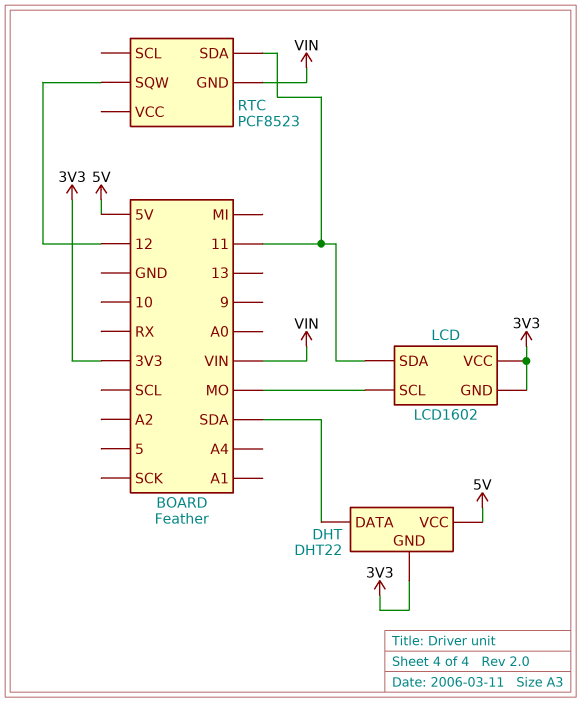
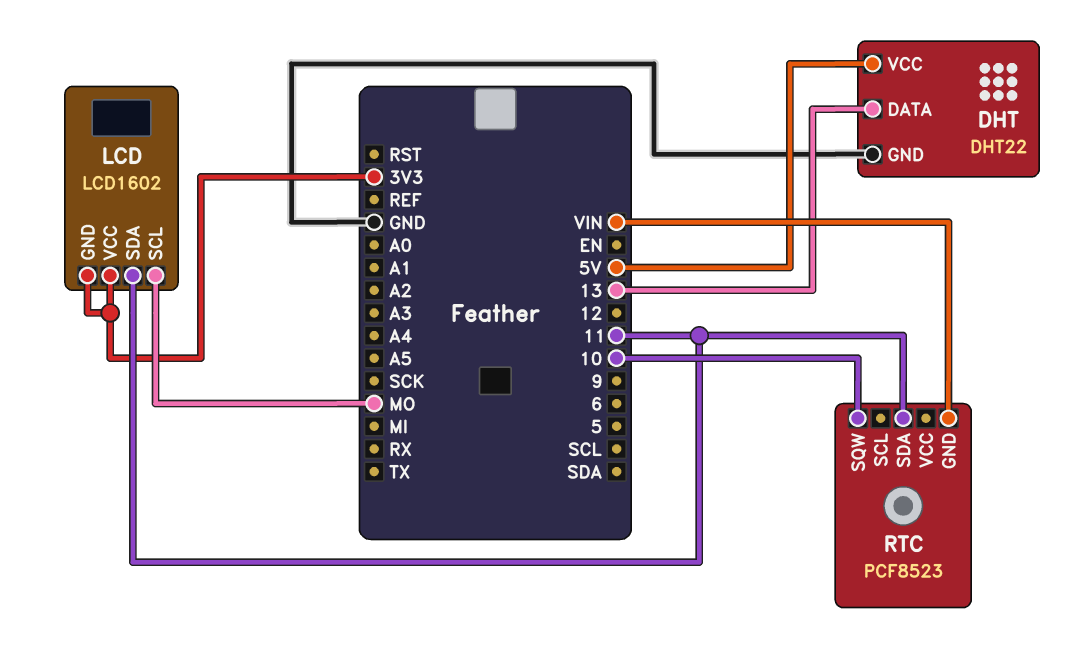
DHT pin DATA: SDA -> 13
DHT pin GND: 3V3 -> GND
RTC pin SQW: 12 -> 10

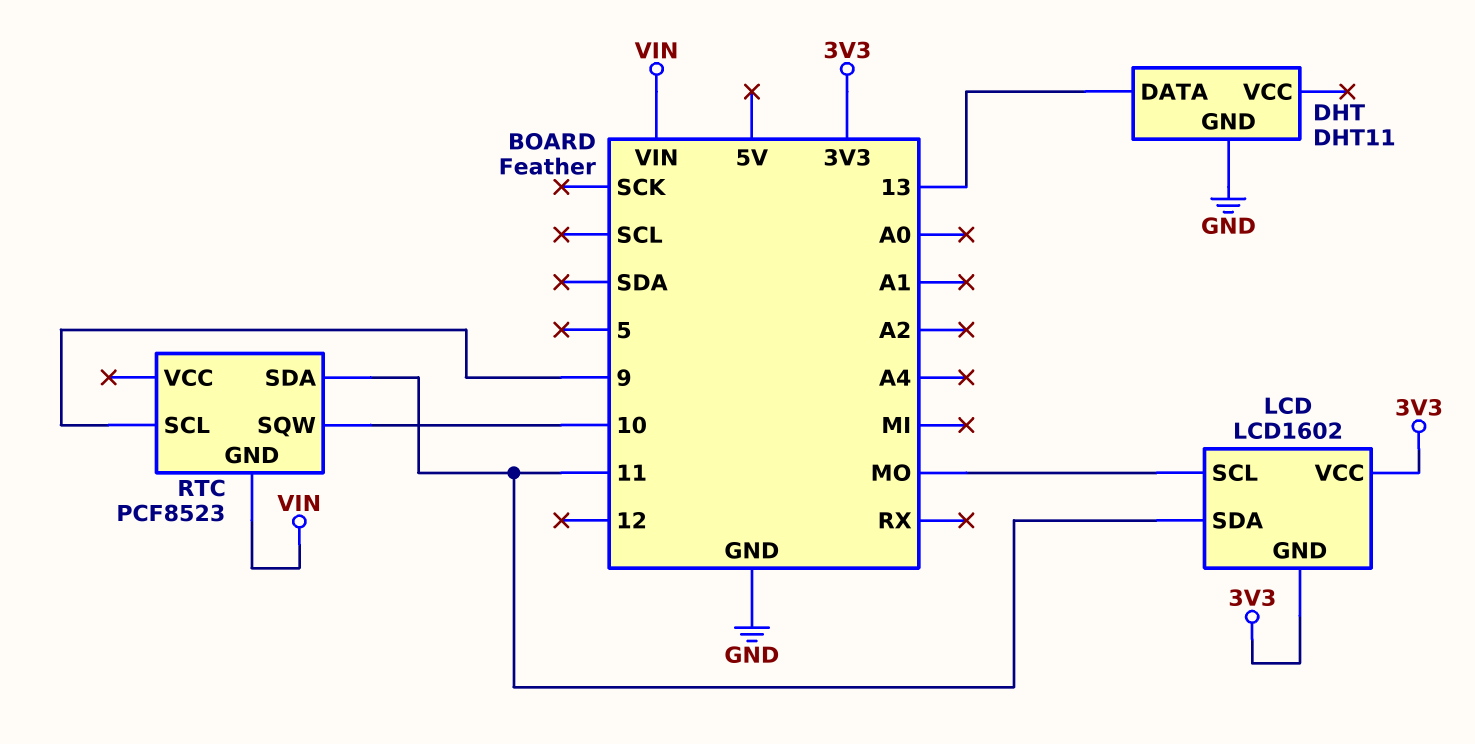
DHT: DHT22 -> DHT11
DHT pin VCC: 5V -> none
RTC pin SCL: none -> 9

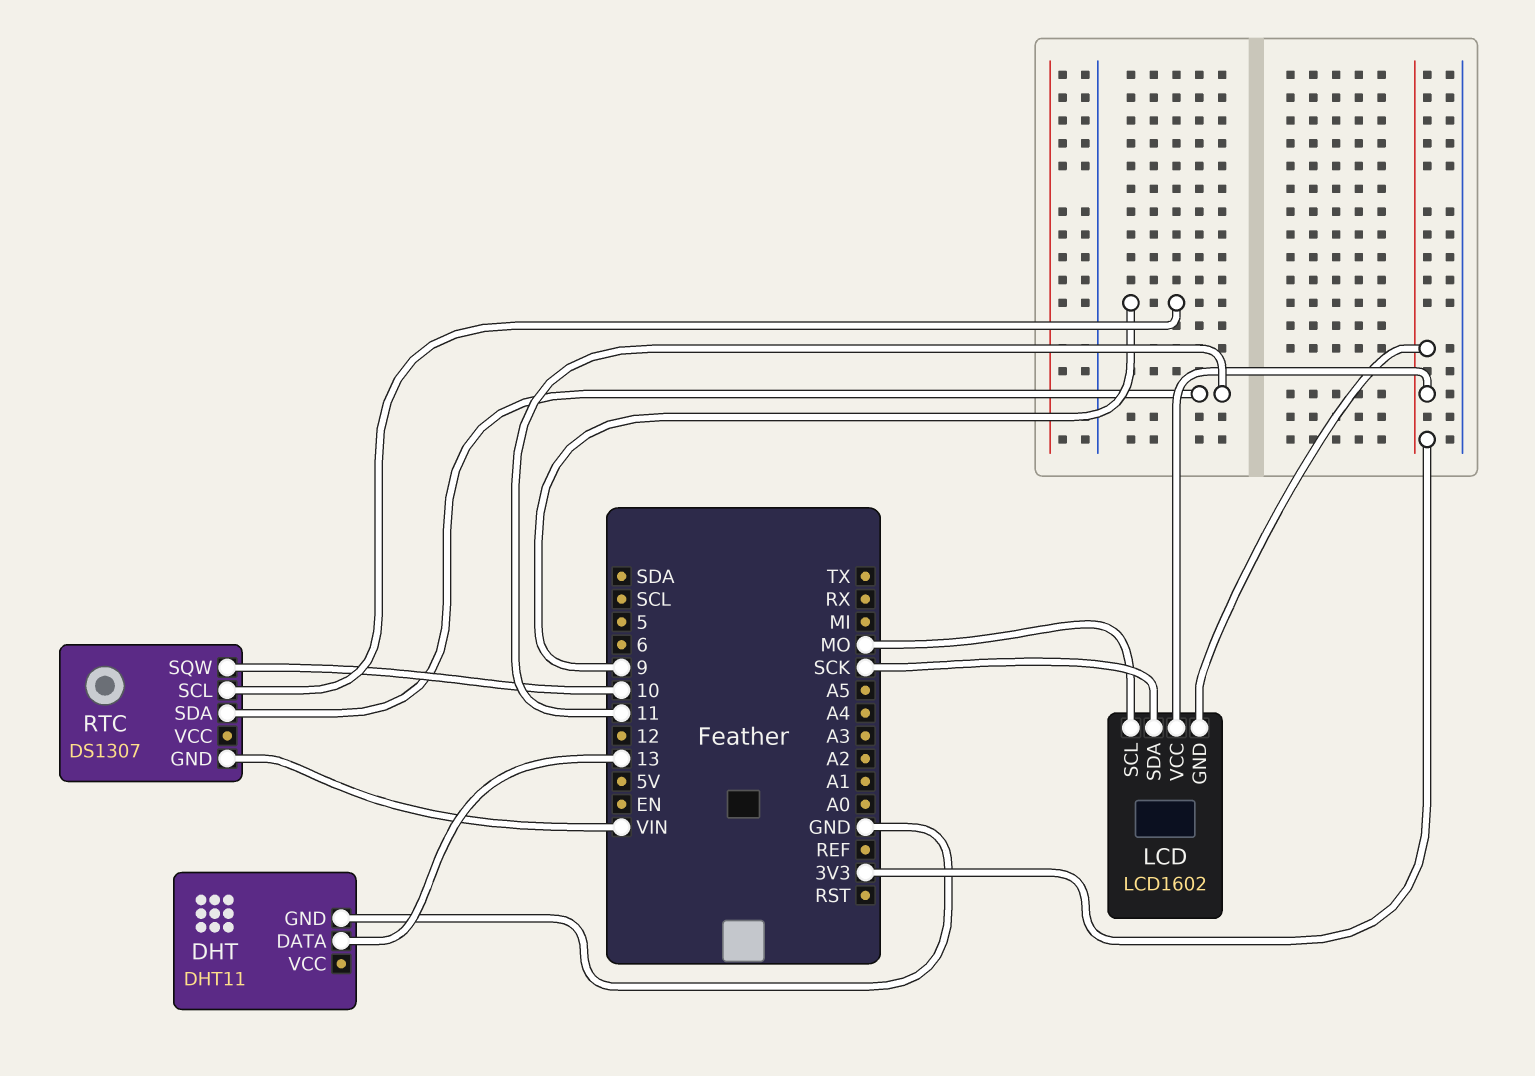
LCD pin SDA: 11 -> SCK
RTC: PCF8523 -> DS1307

